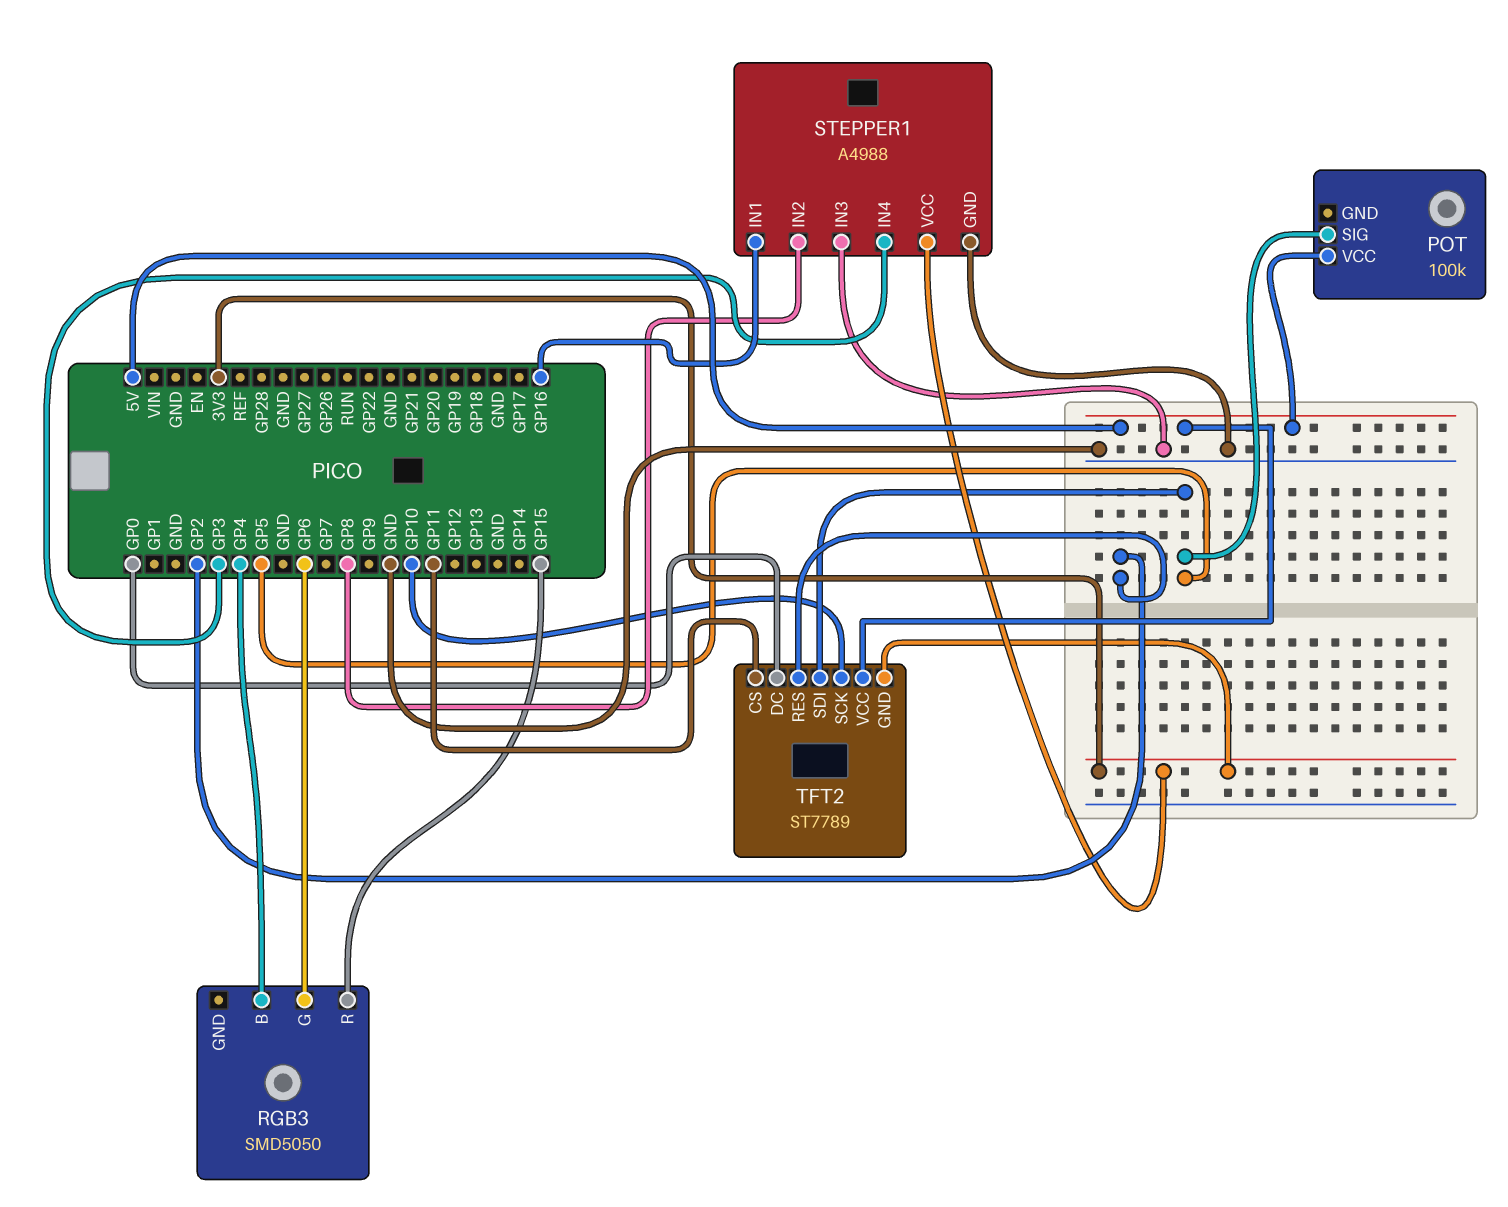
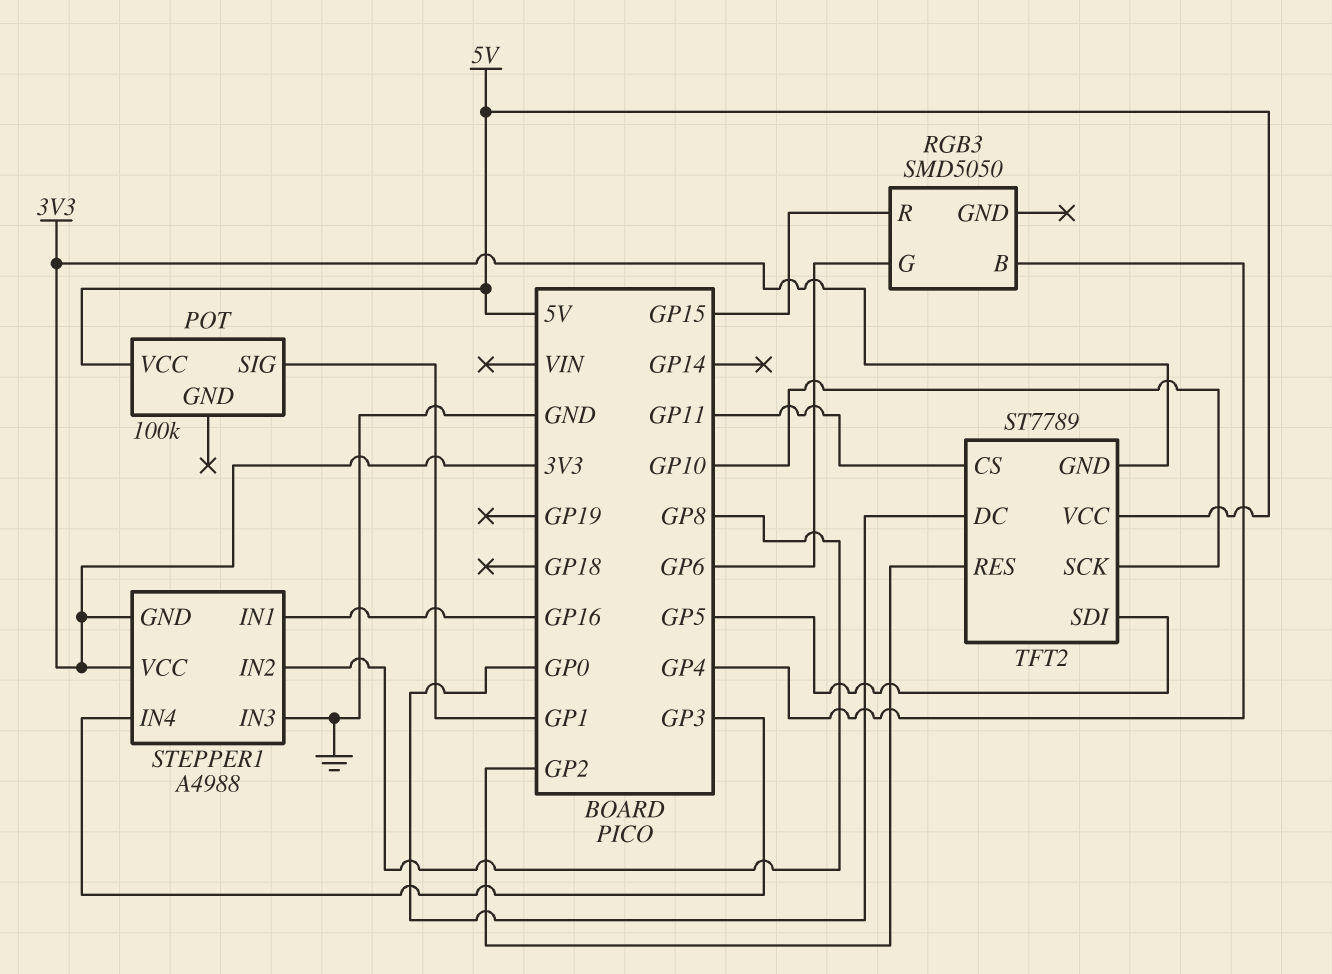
POT pin SIG: GP5 -> GP1
STEPPER1 pin GND: GND -> 3V3

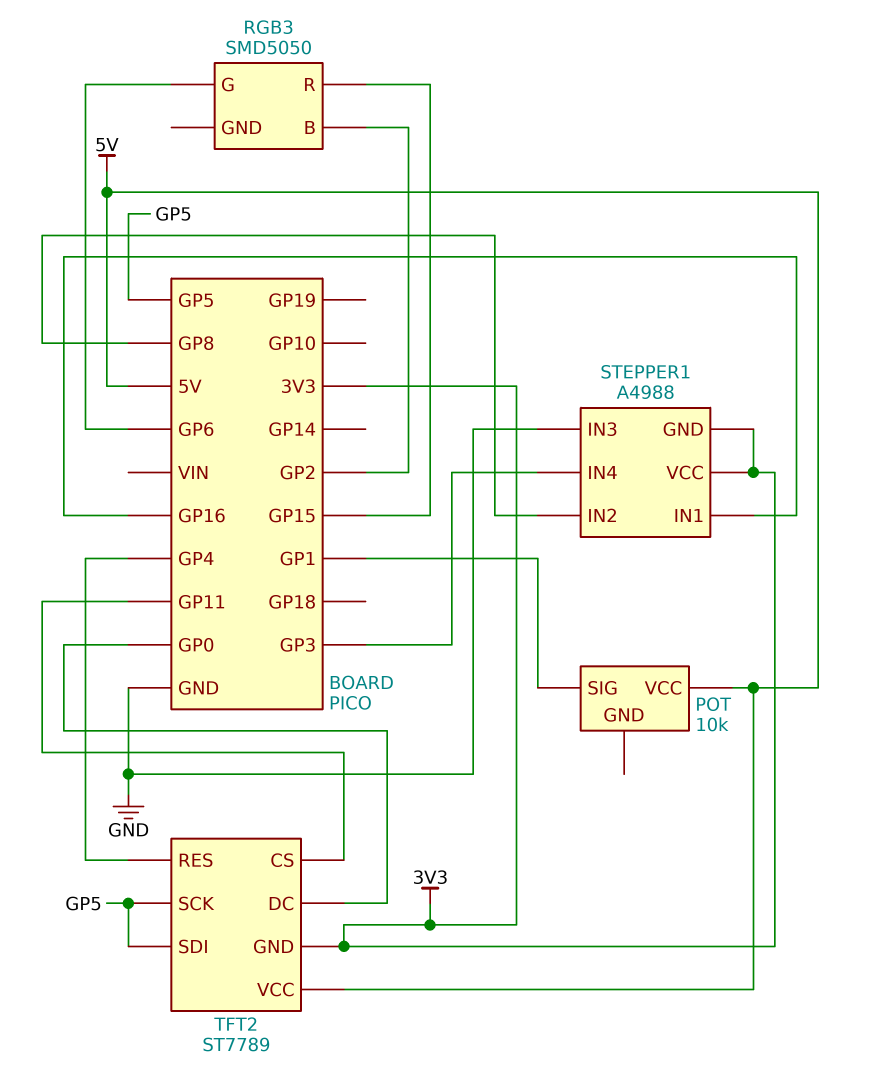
POT: 100k -> 10k
RGB3 pin B: GP4 -> GP2
TFT2 pin RES: GP2 -> GP4
TFT2 pin SCK: GP10 -> GP5

